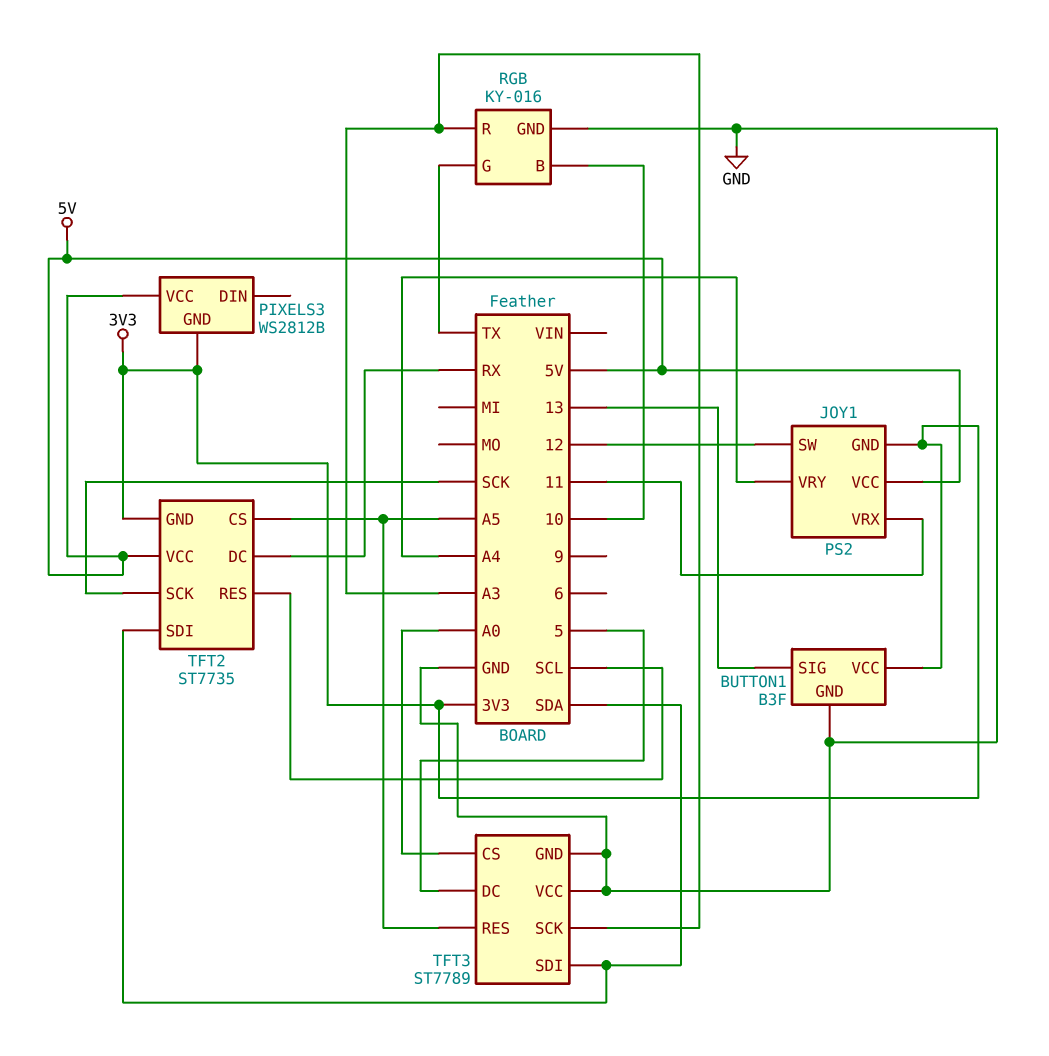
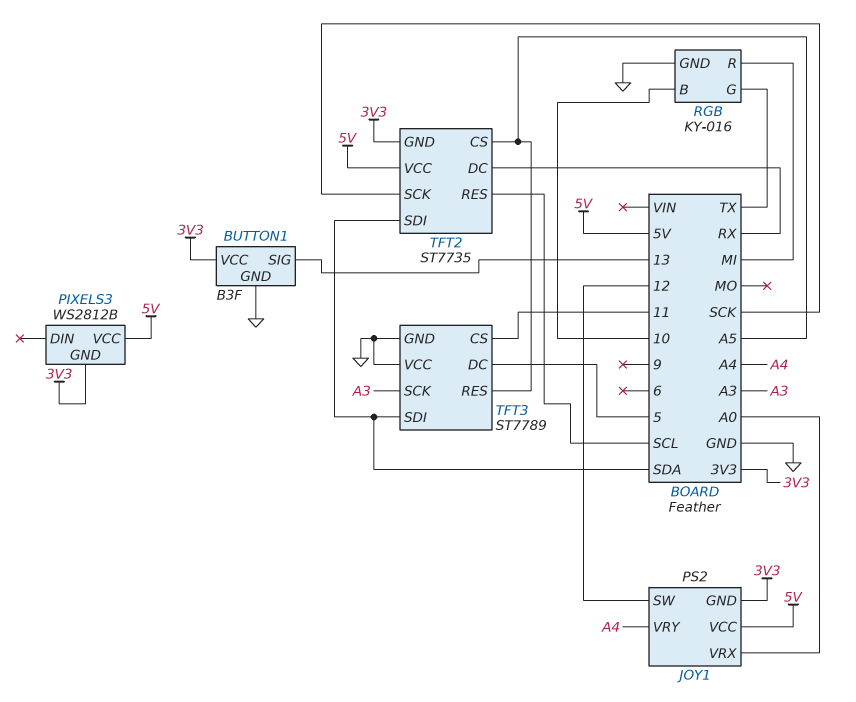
JOY1 pin VRX: 11 -> A0
RGB pin R: A3 -> MI
TFT3 pin CS: A0 -> 11

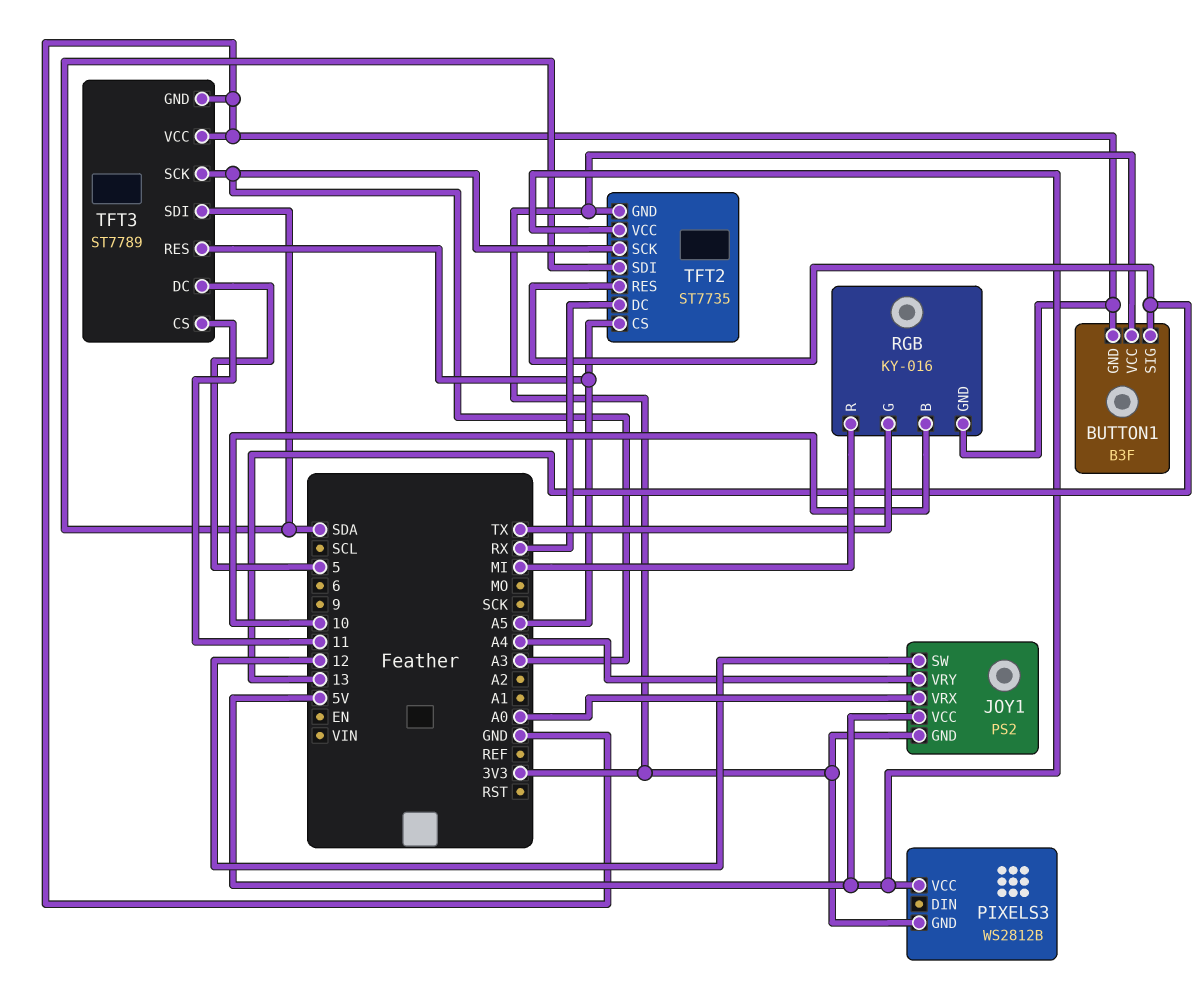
TFT2 pin RES: SCL -> 13
TFT2 pin SCK: SCK -> A3

